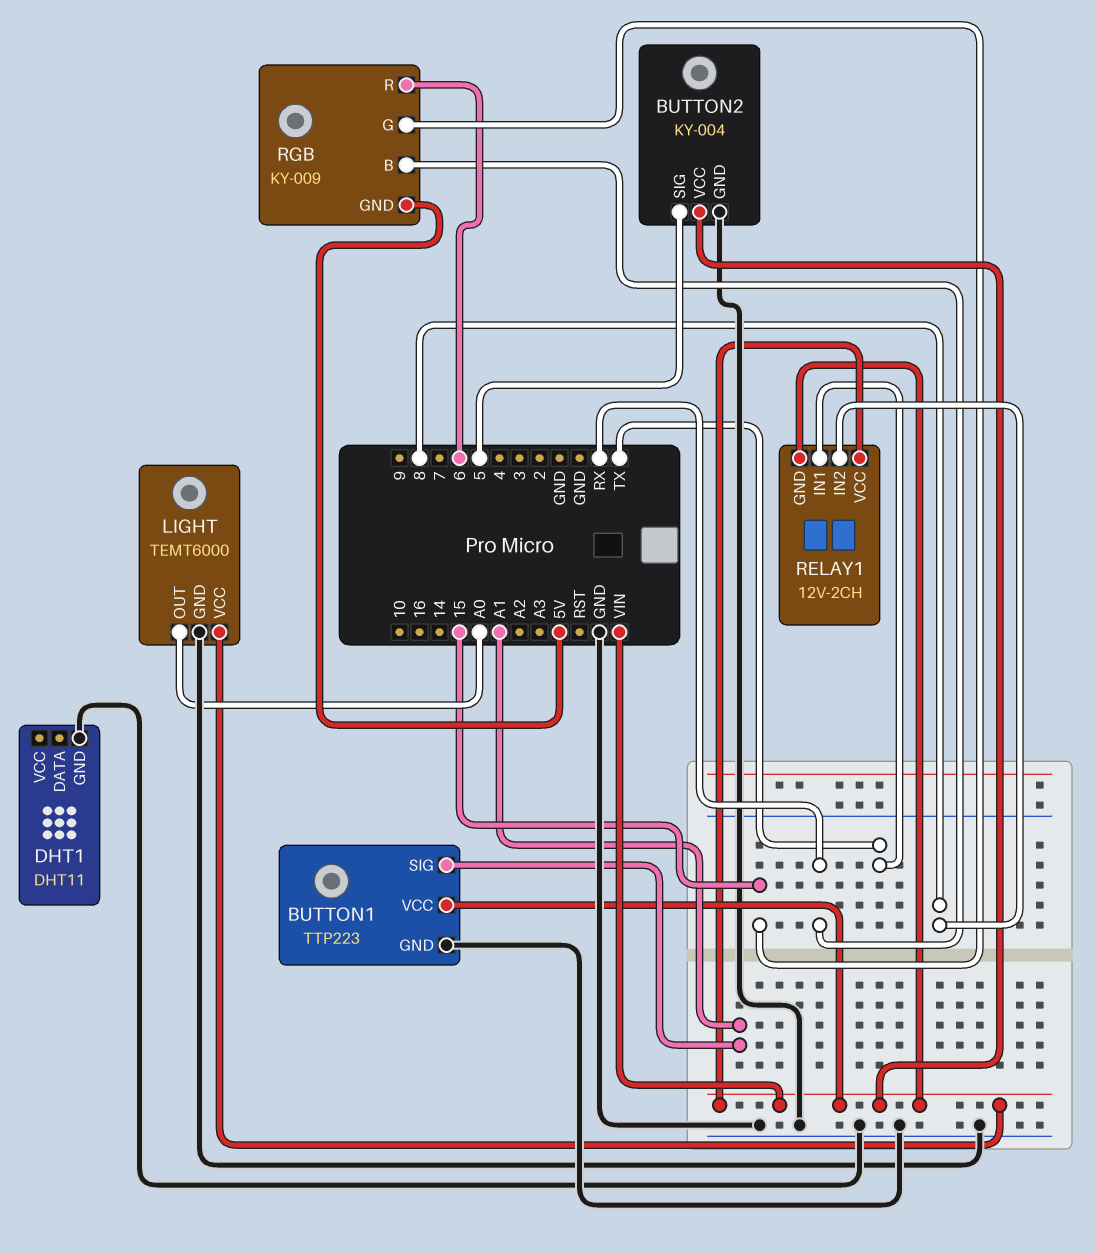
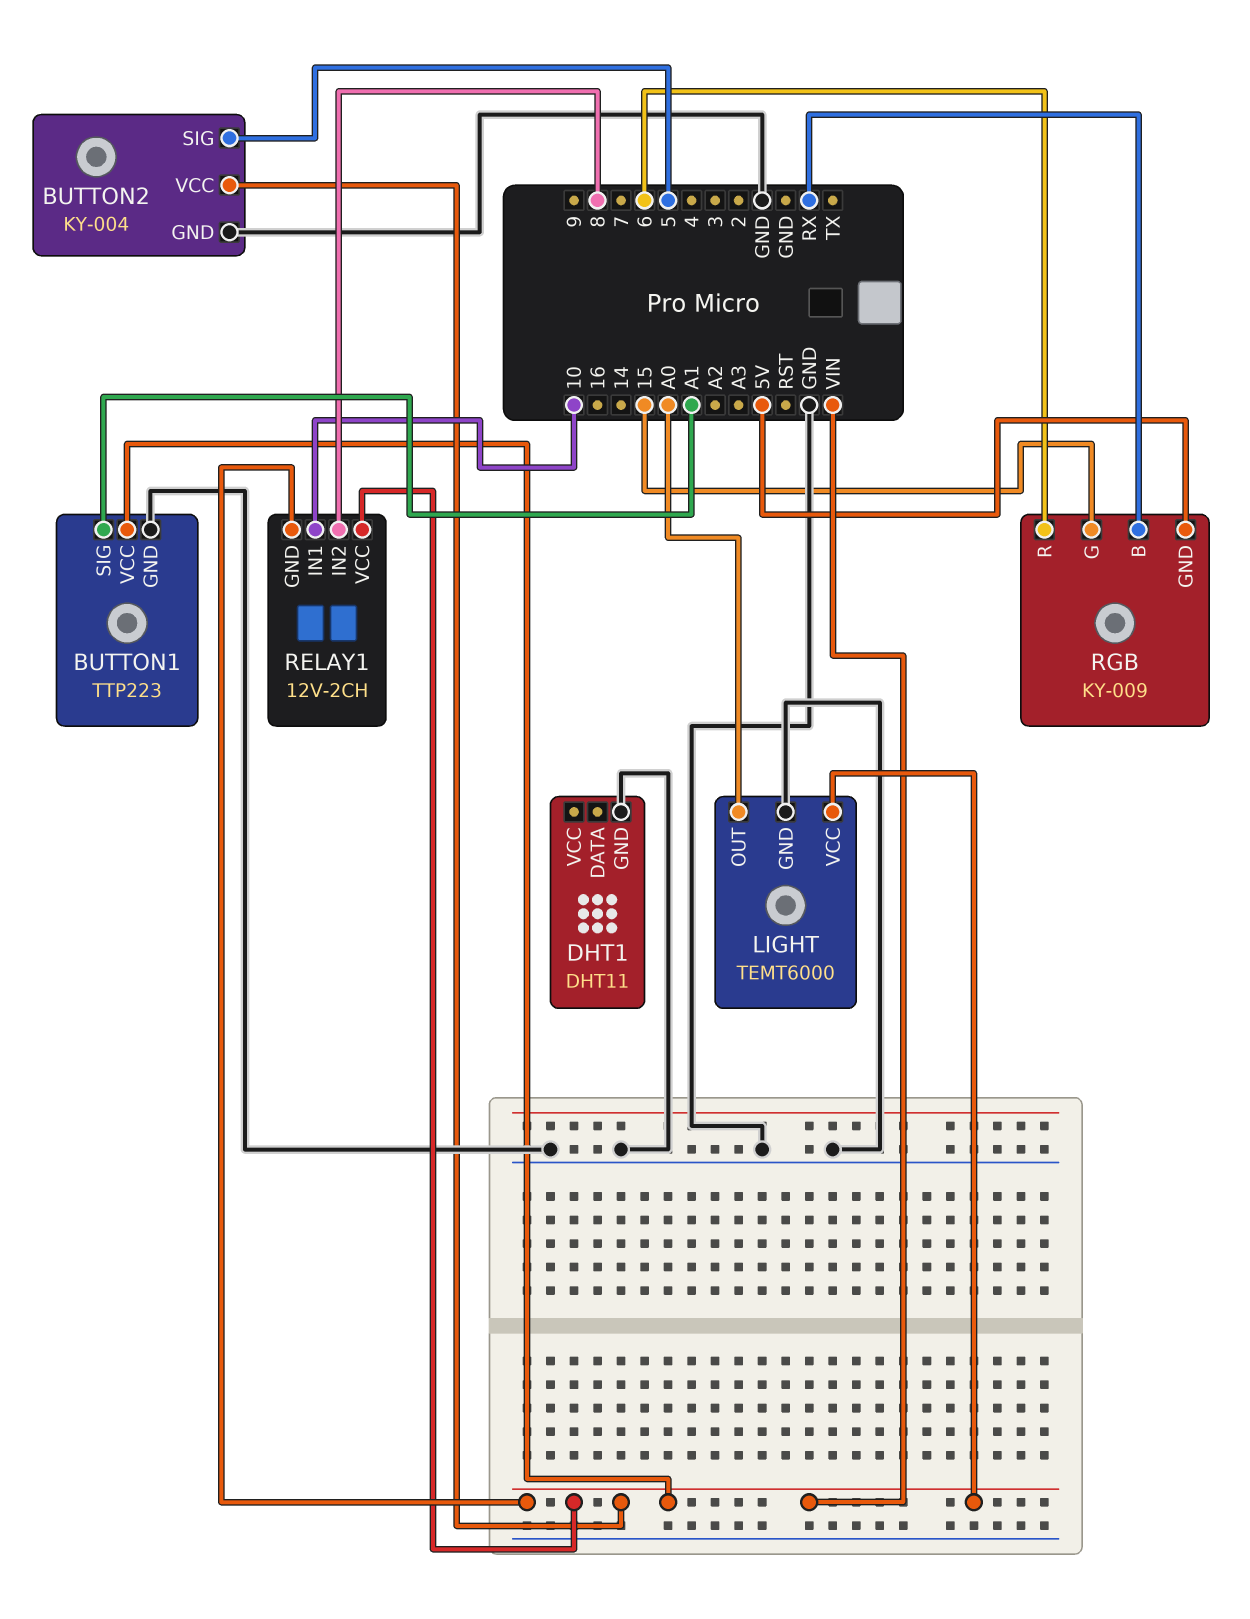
RELAY1 pin IN1: TX -> 10

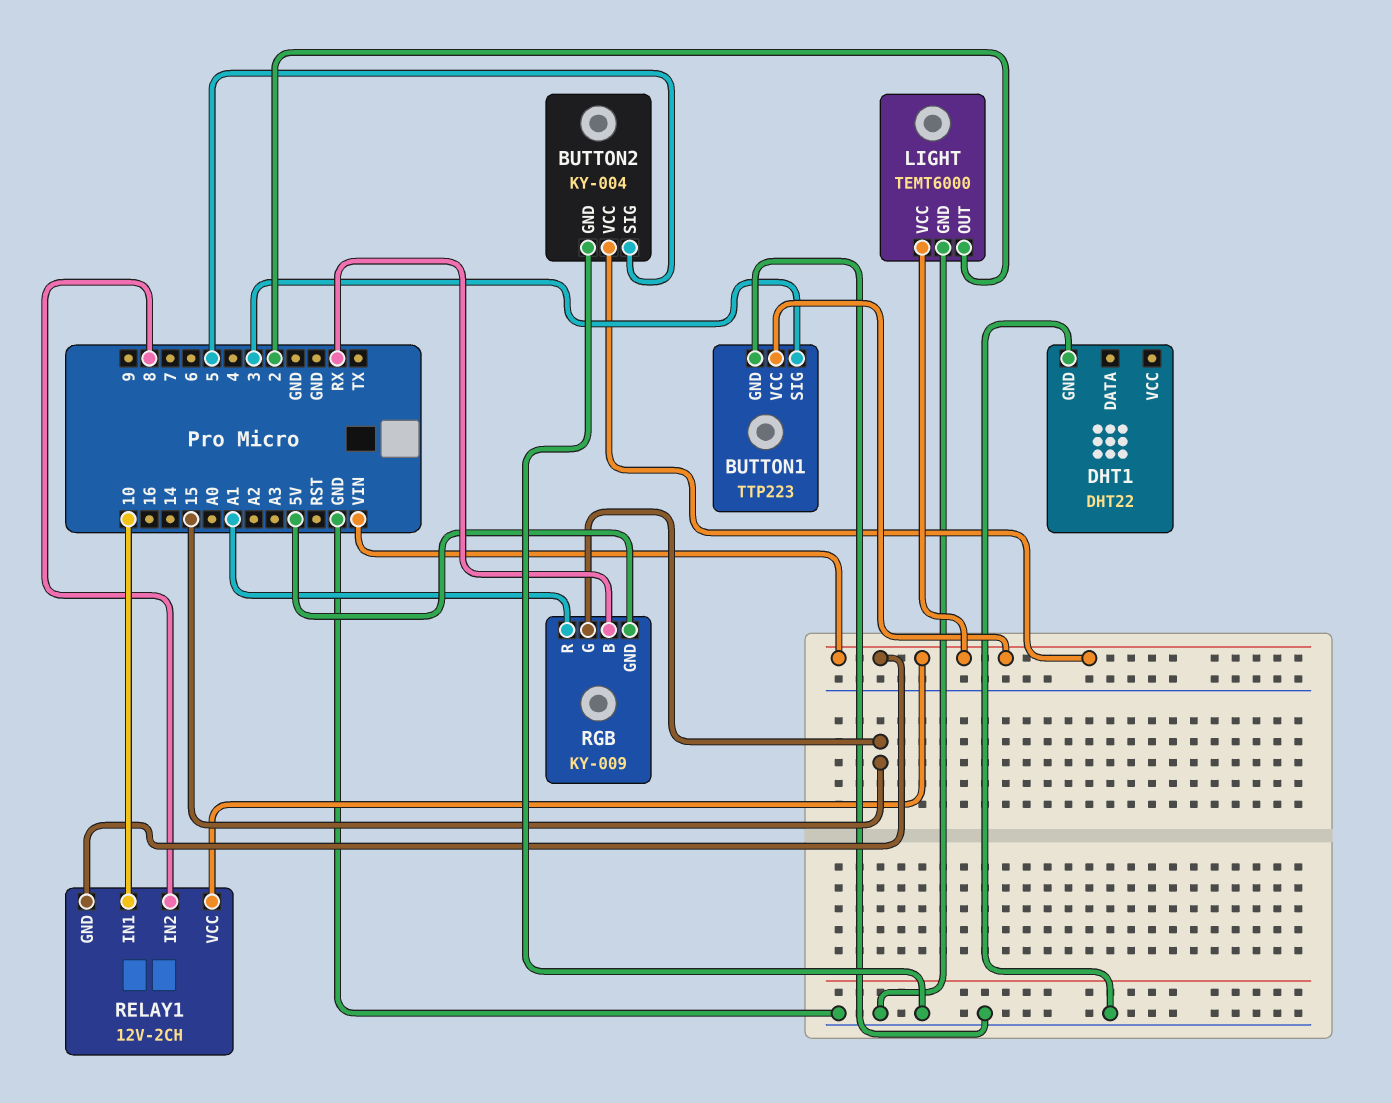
BUTTON1 pin SIG: A1 -> 3
DHT1: DHT11 -> DHT22
LIGHT pin OUT: A0 -> 2
RGB pin R: 6 -> A1

